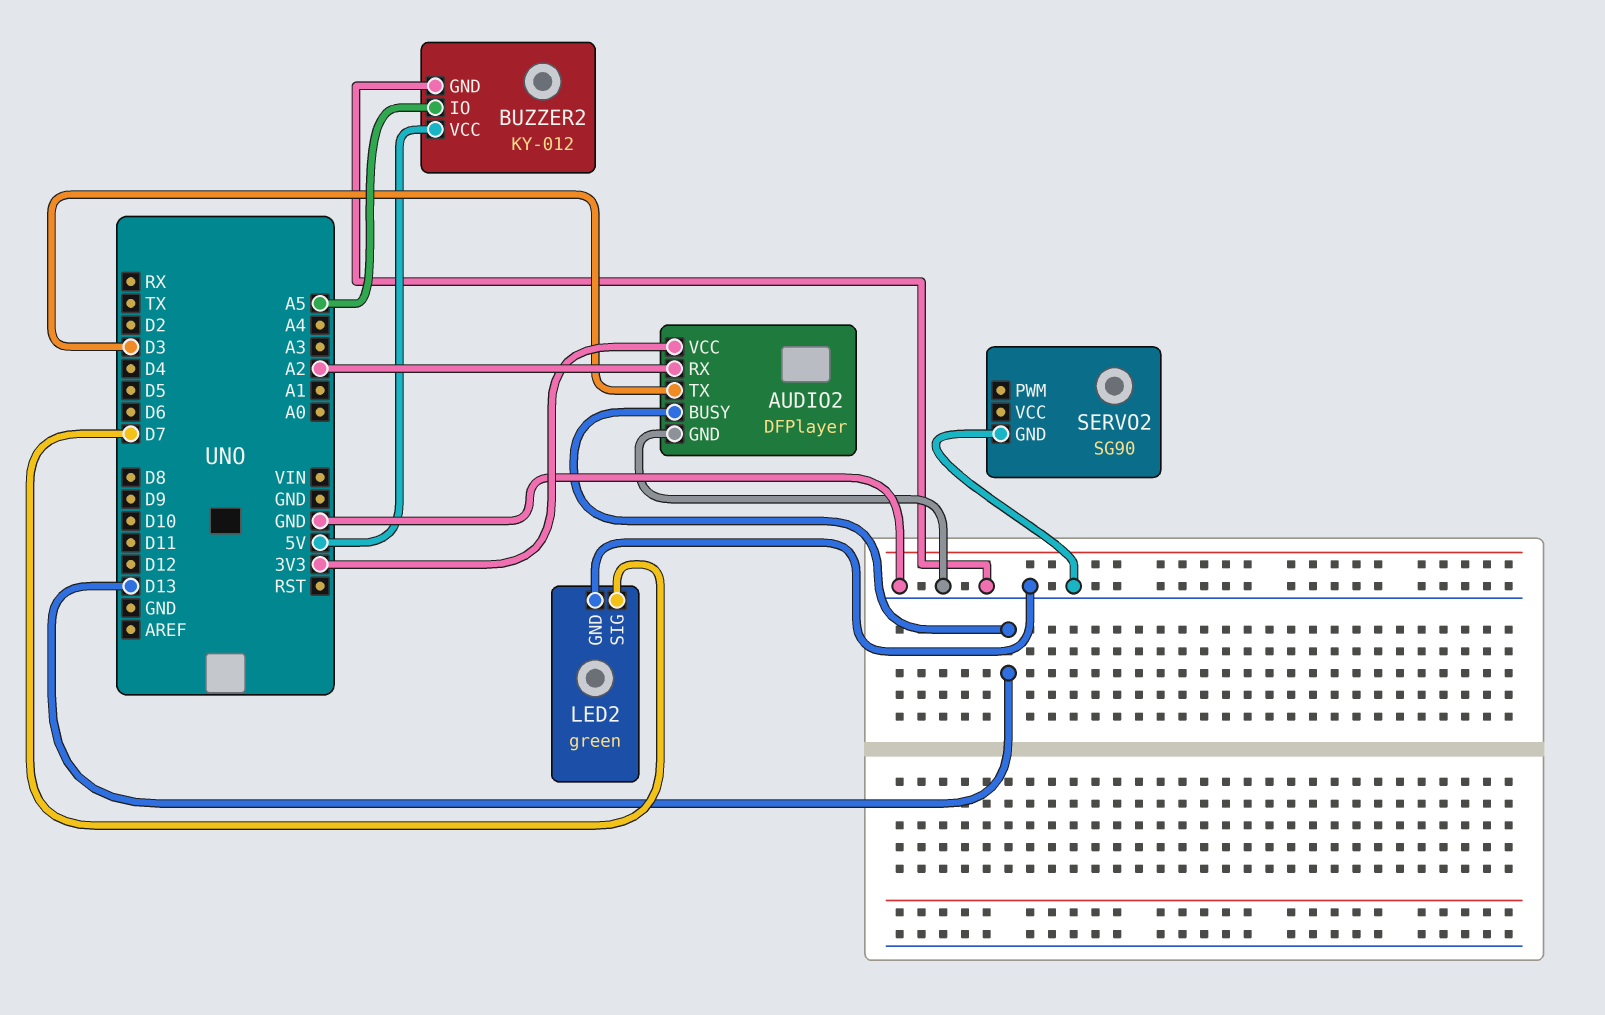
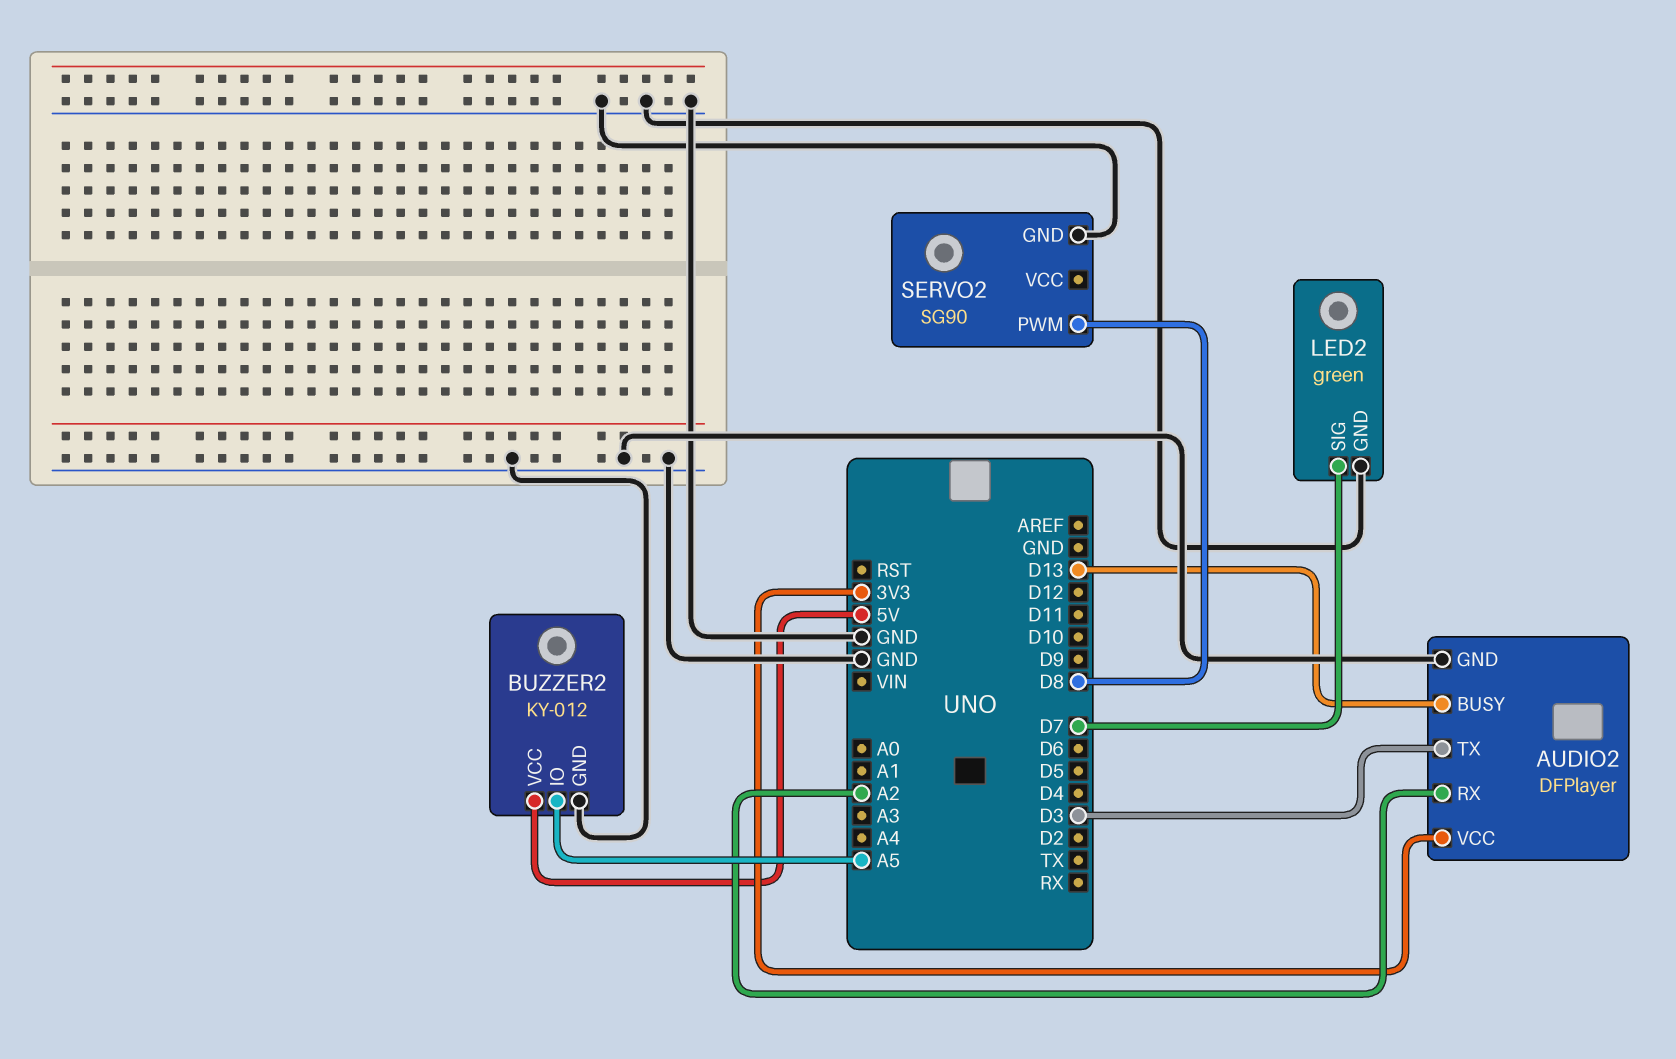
SERVO2 pin PWM: none -> D8

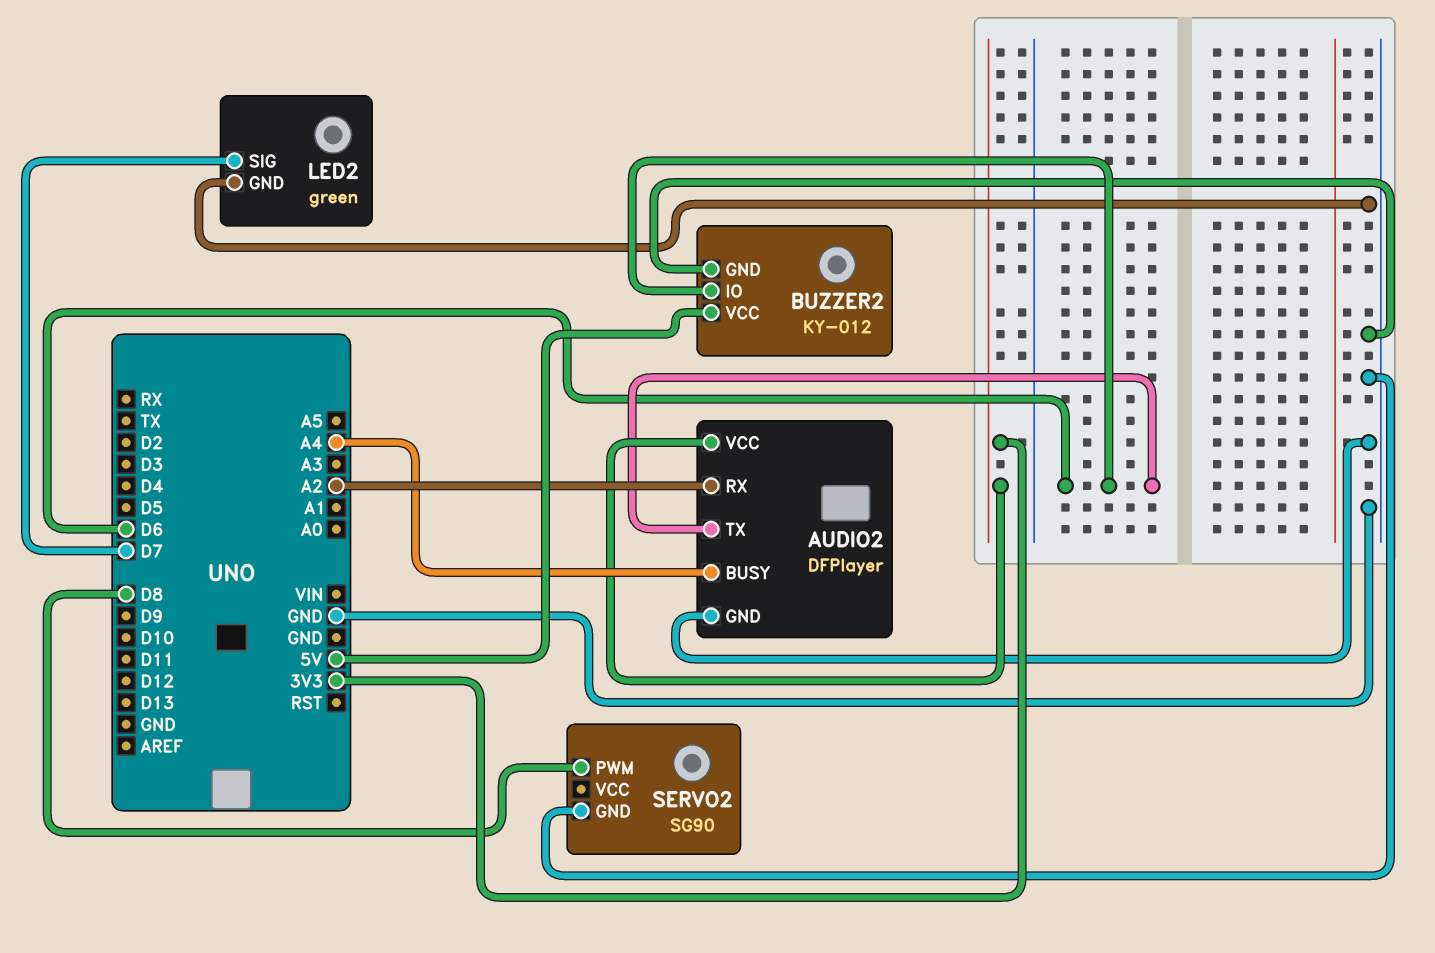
AUDIO2 pin BUSY: D13 -> A4
AUDIO2 pin TX: D3 -> D6
BUZZER2 pin IO: A5 -> D6

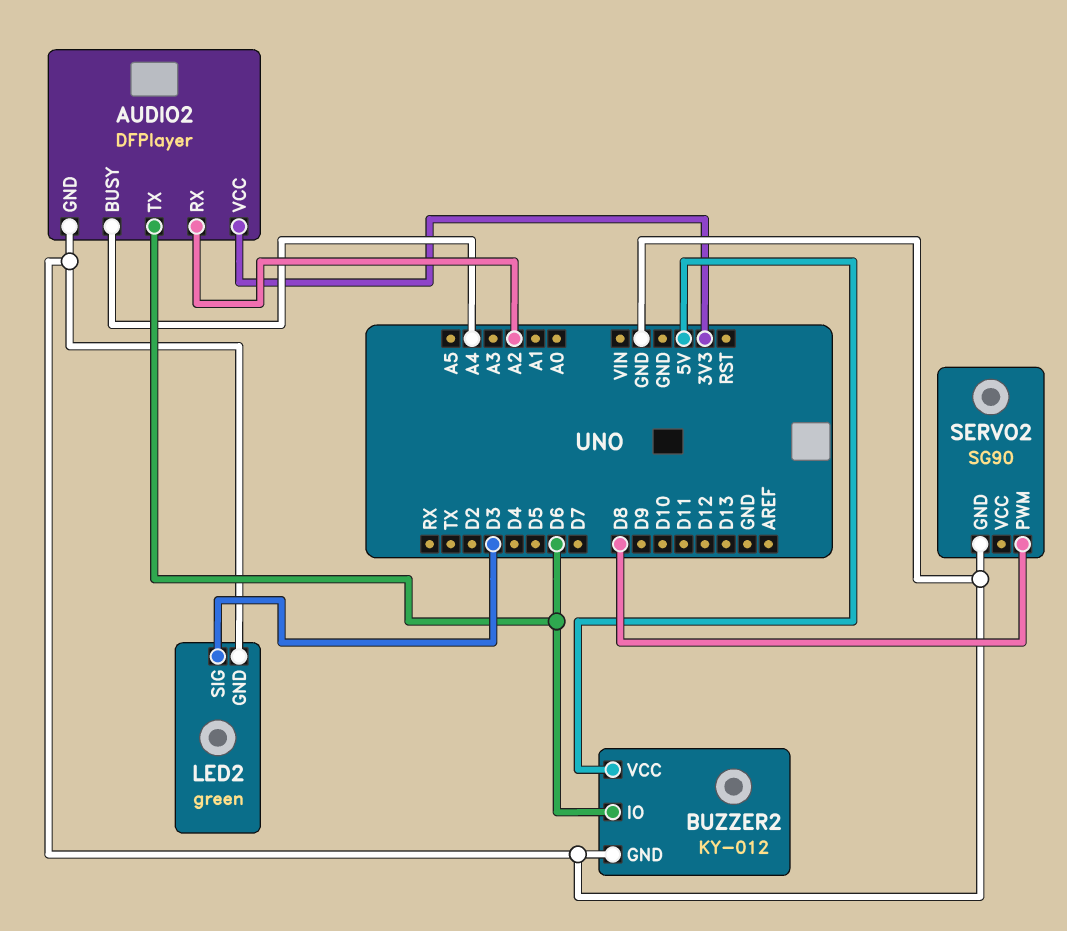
LED2 pin SIG: D7 -> D3

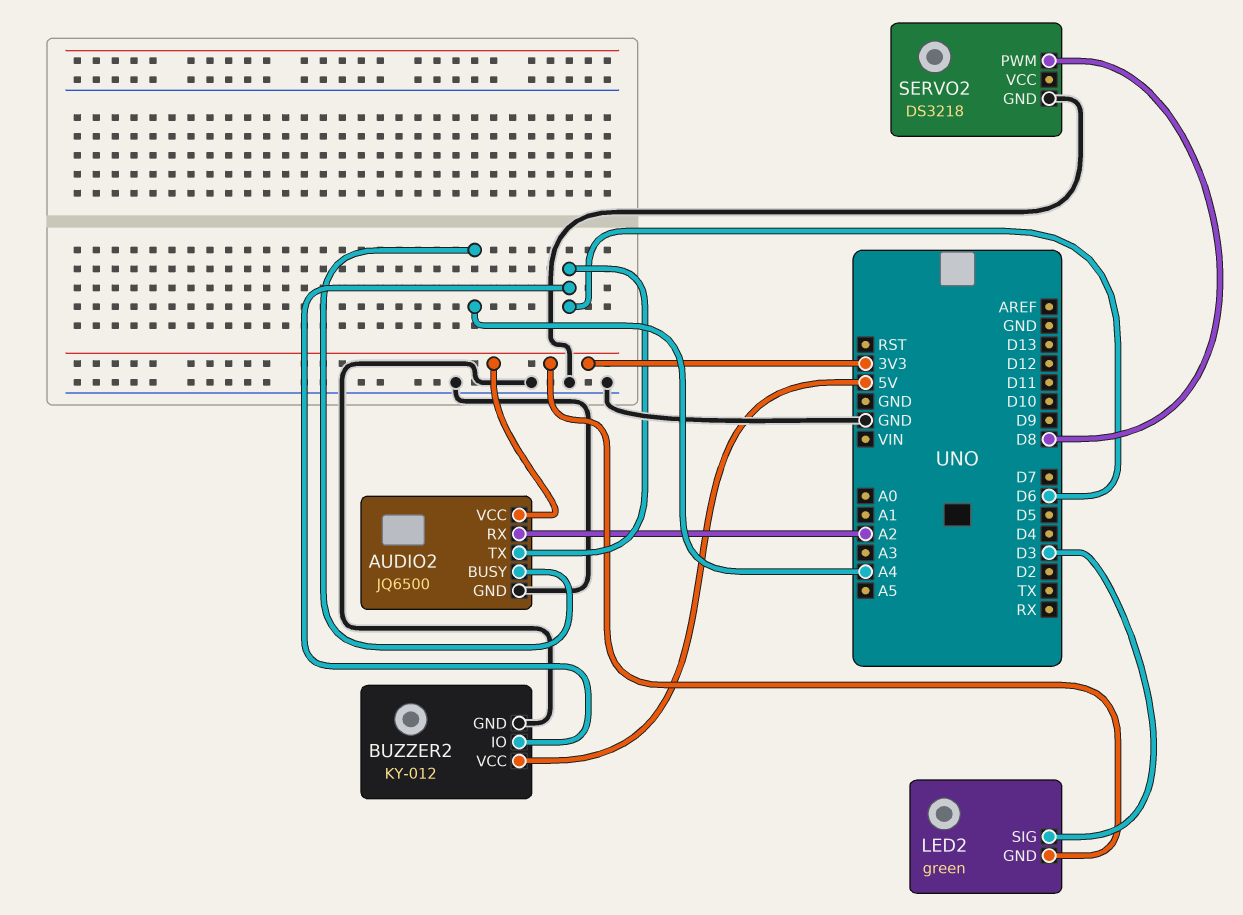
AUDIO2: DFPlayer -> JQ6500
LED2 pin GND: GND -> 3V3
SERVO2: SG90 -> DS3218

